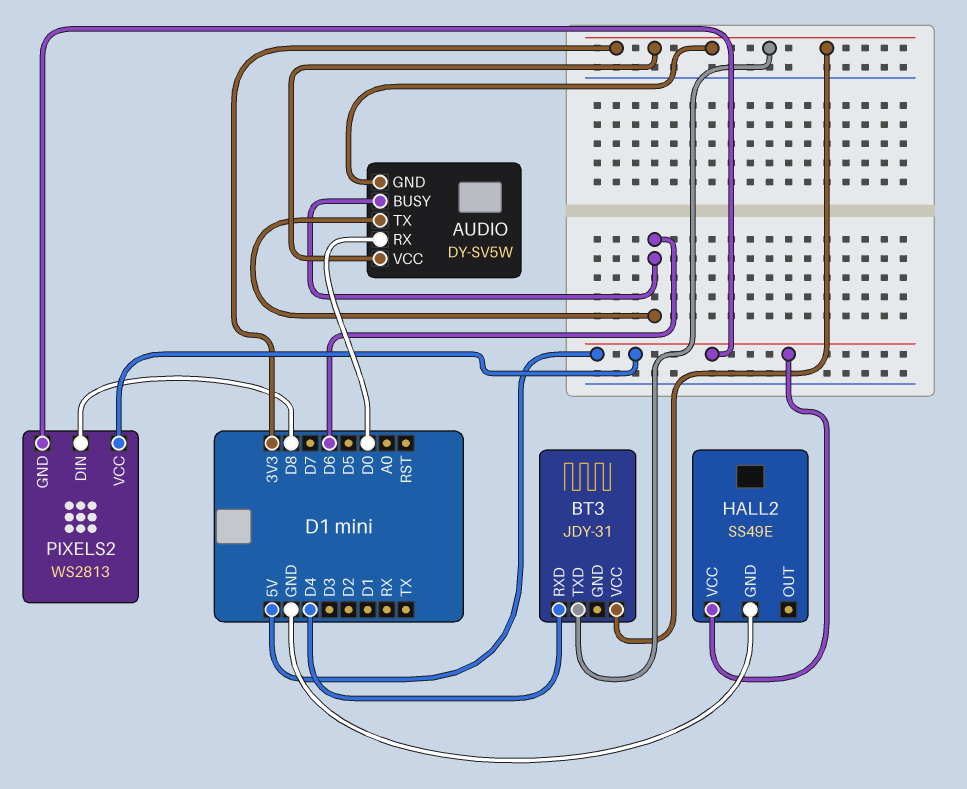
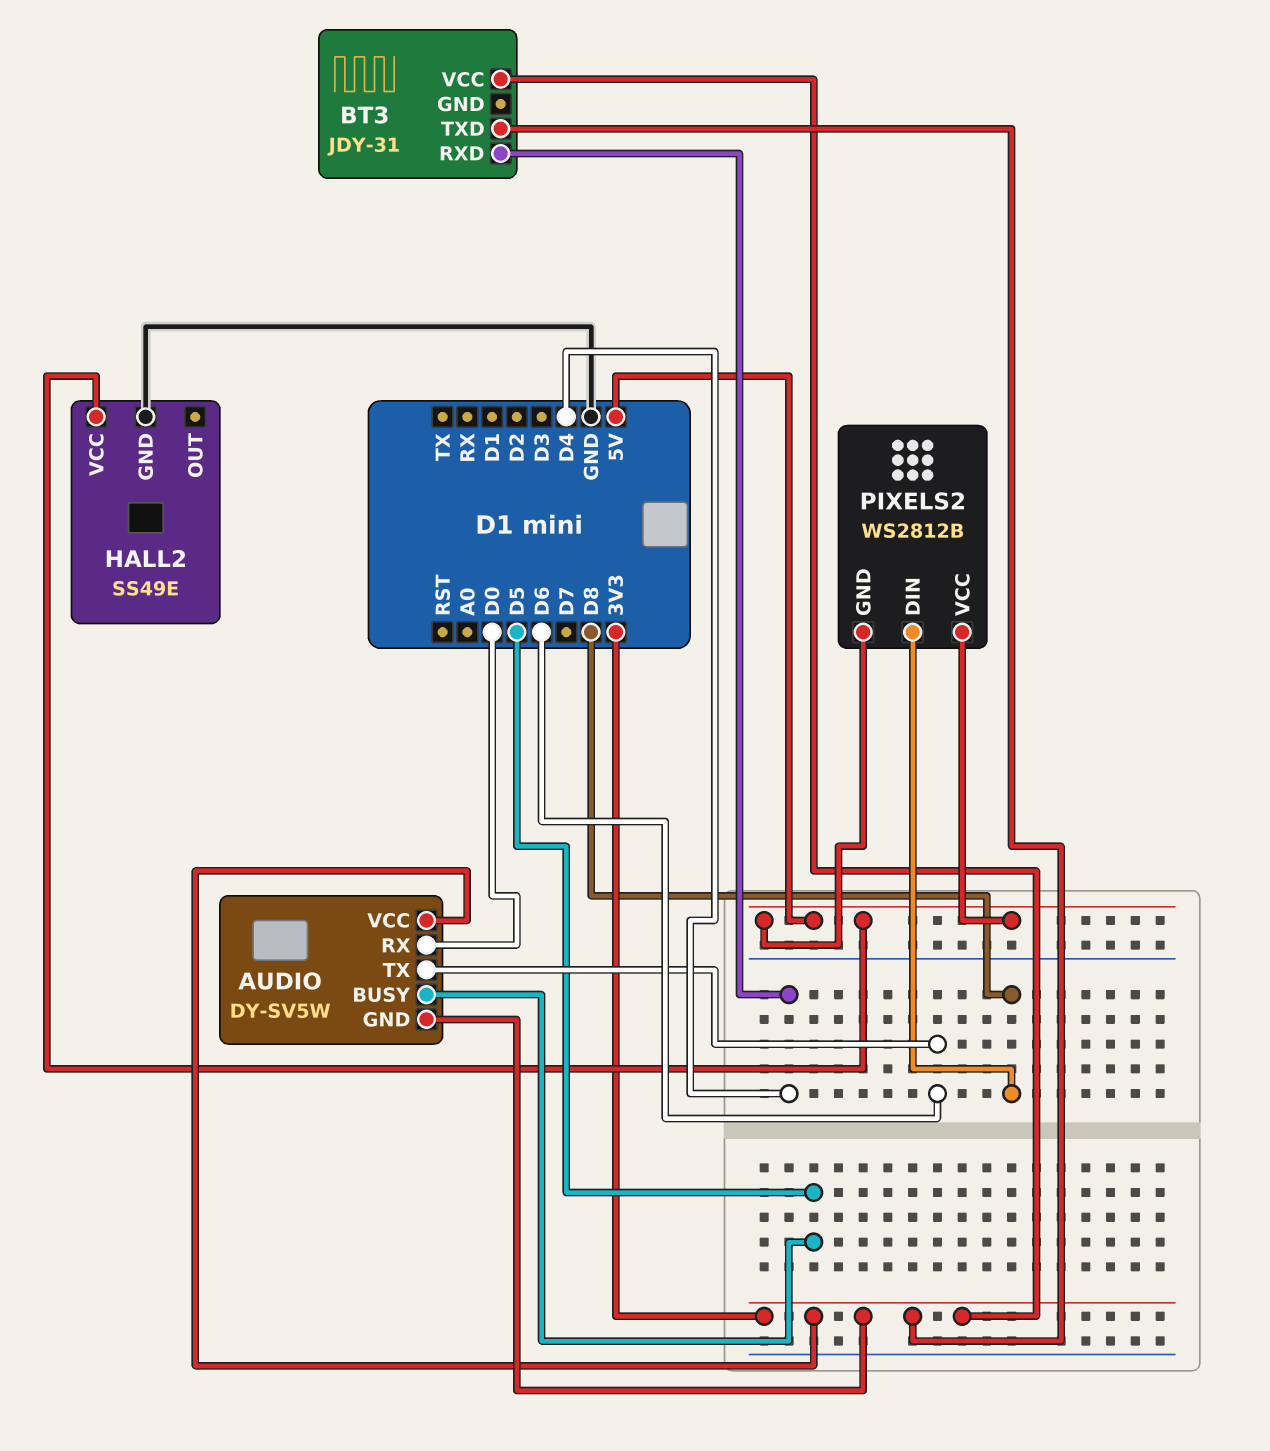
AUDIO pin BUSY: D6 -> D5
PIXELS2: WS2813 -> WS2812B

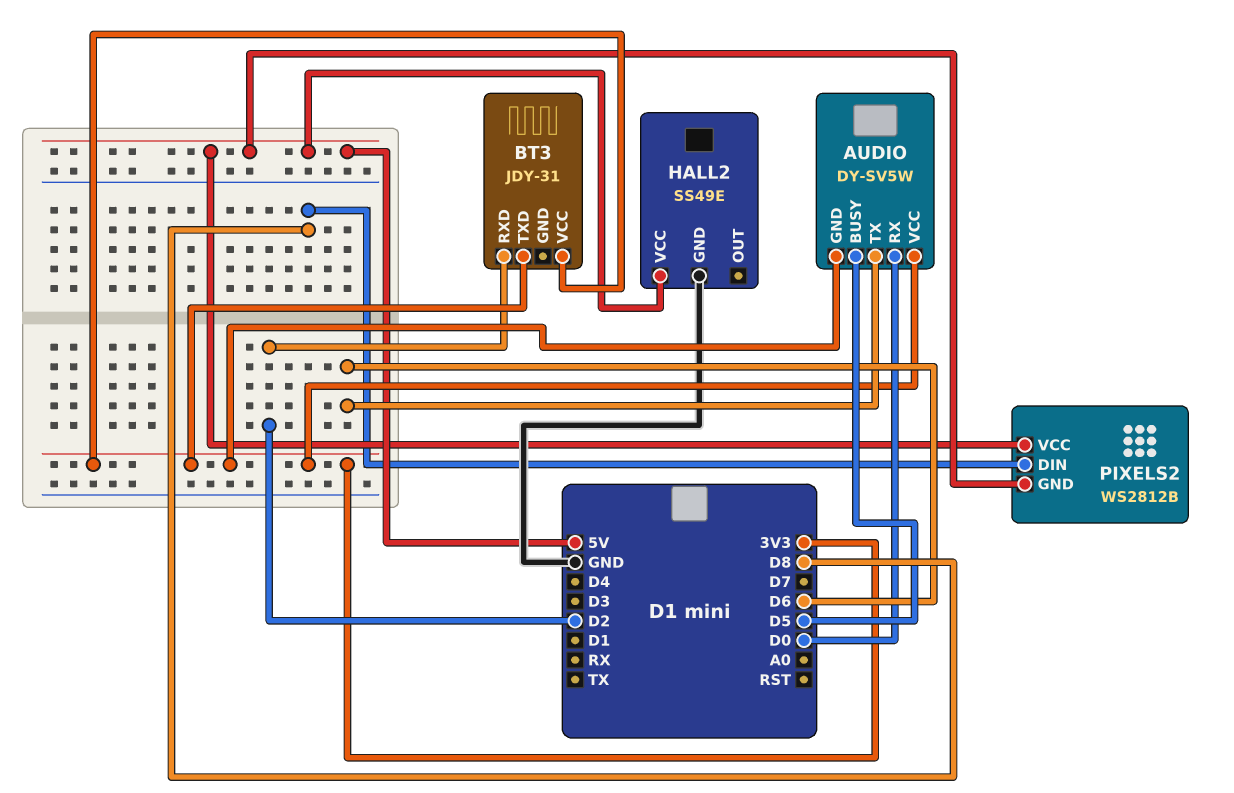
BT3 pin RXD: D4 -> D2

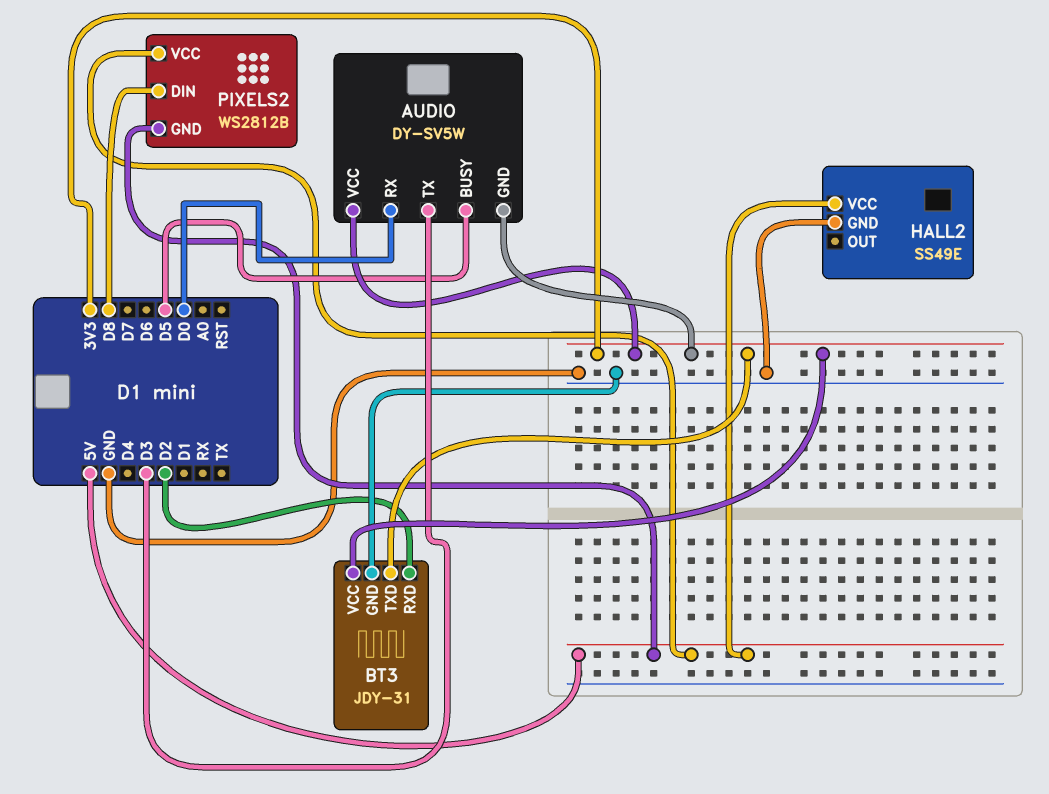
AUDIO pin TX: D6 -> D3
BT3 pin GND: none -> GND

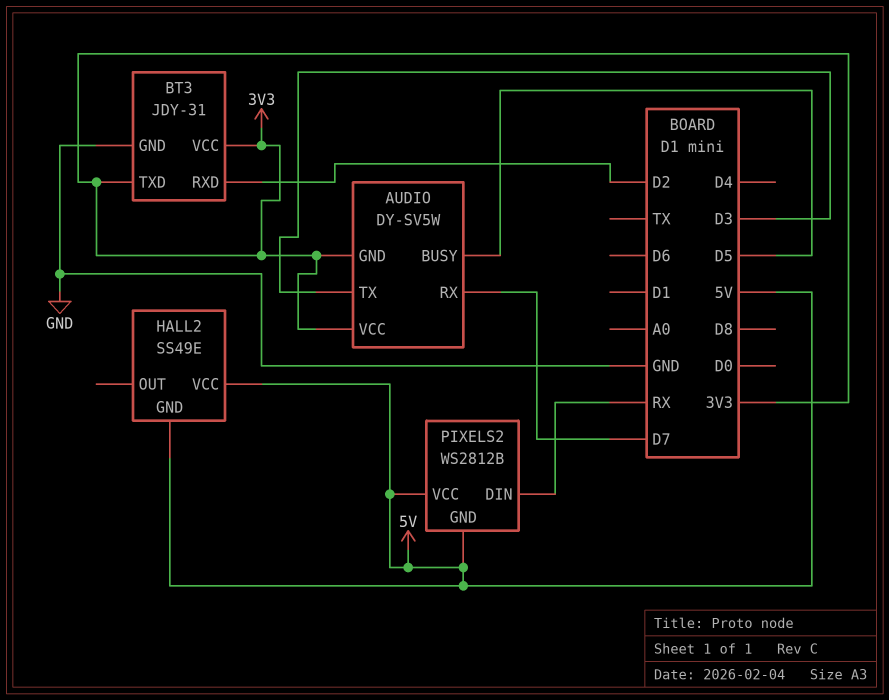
AUDIO pin RX: D0 -> D7
HALL2 pin GND: GND -> 5V
PIXELS2 pin DIN: D8 -> RX

